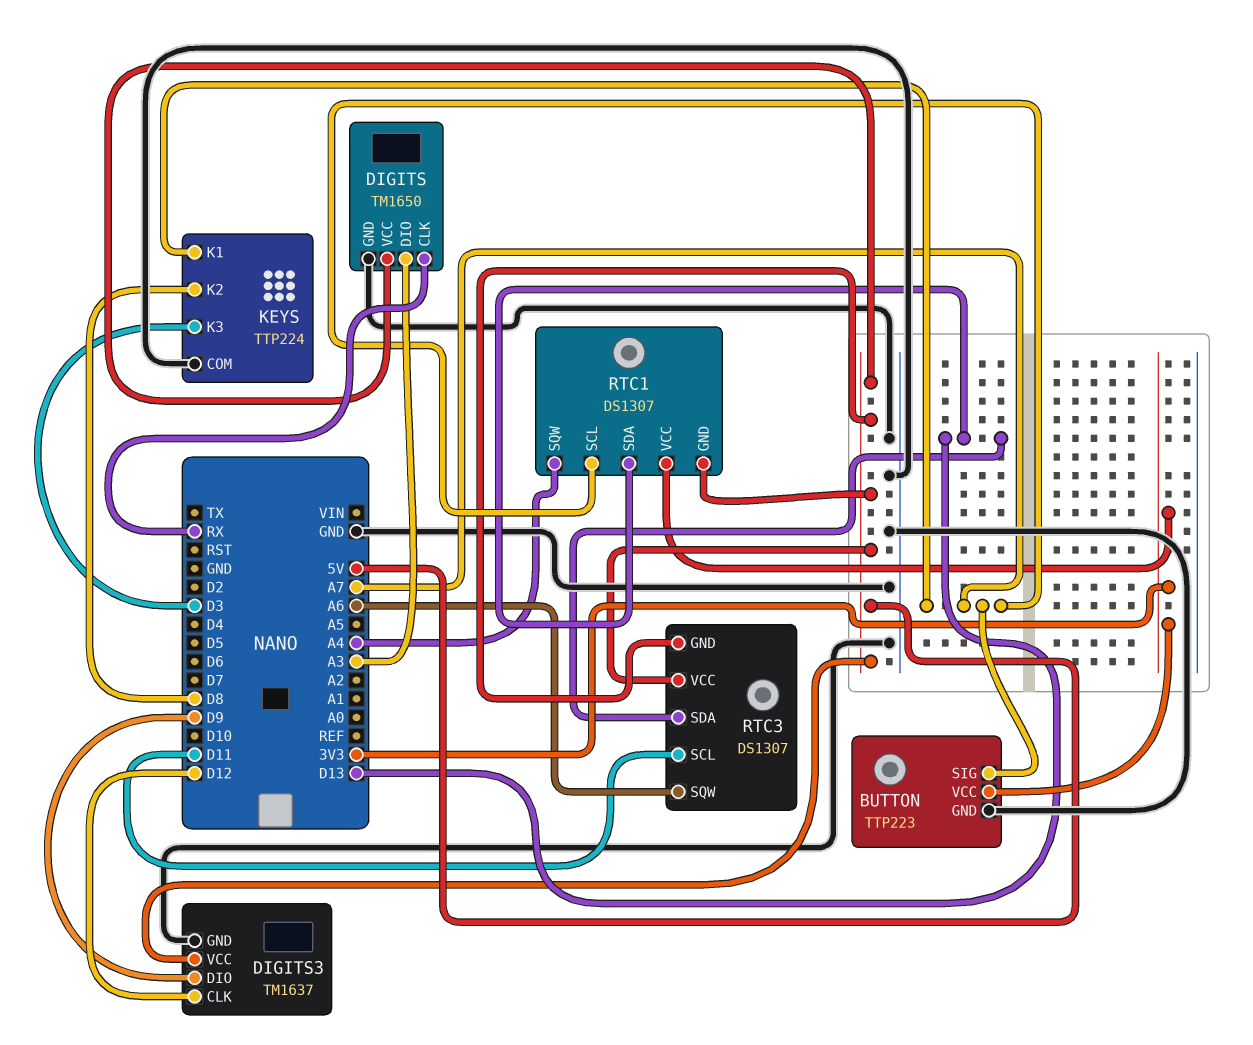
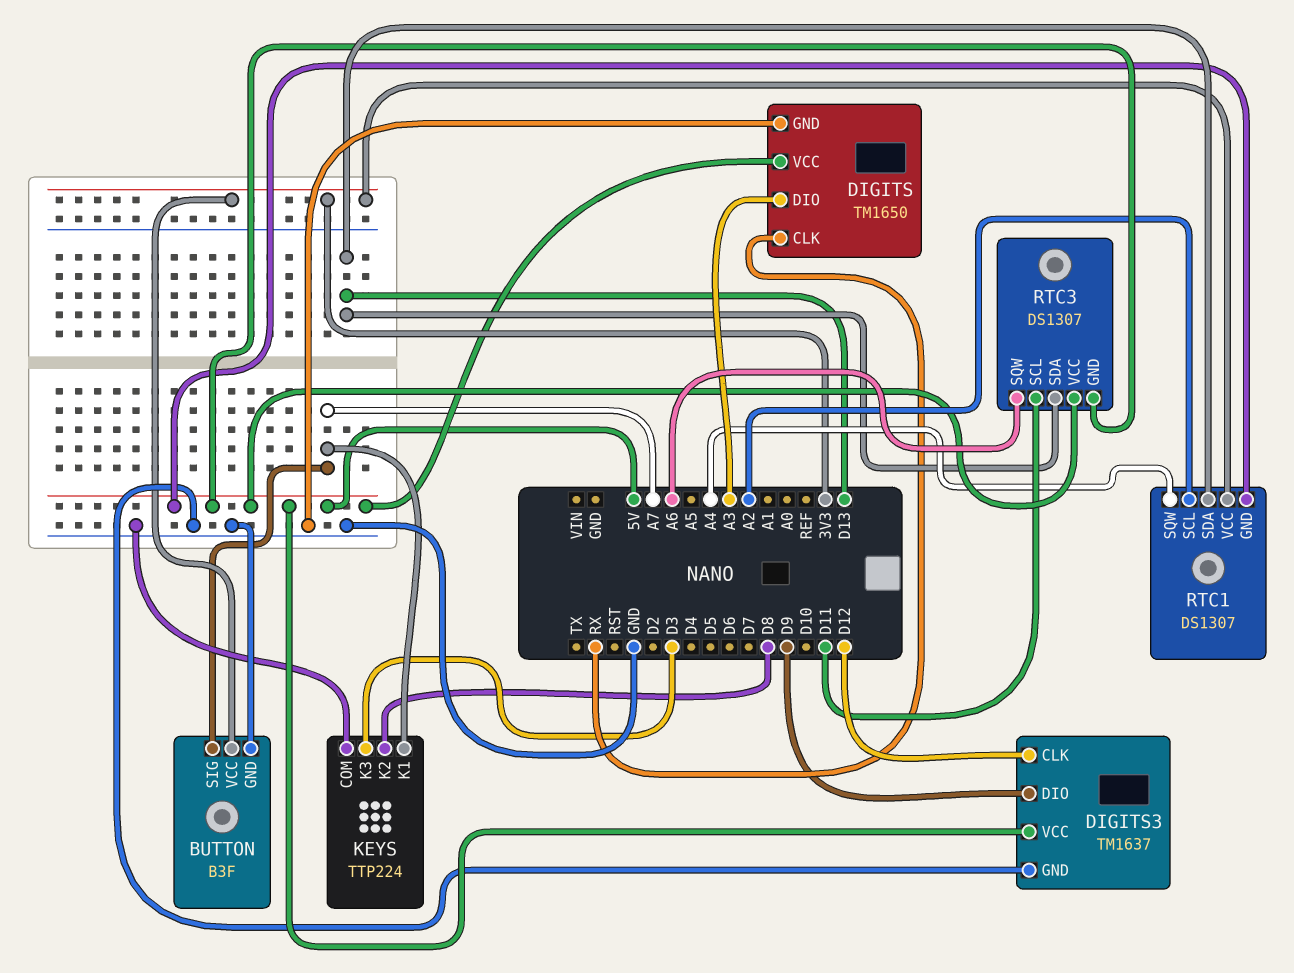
BUTTON: TTP223 -> B3F
RTC1 pin SCL: A7 -> A2

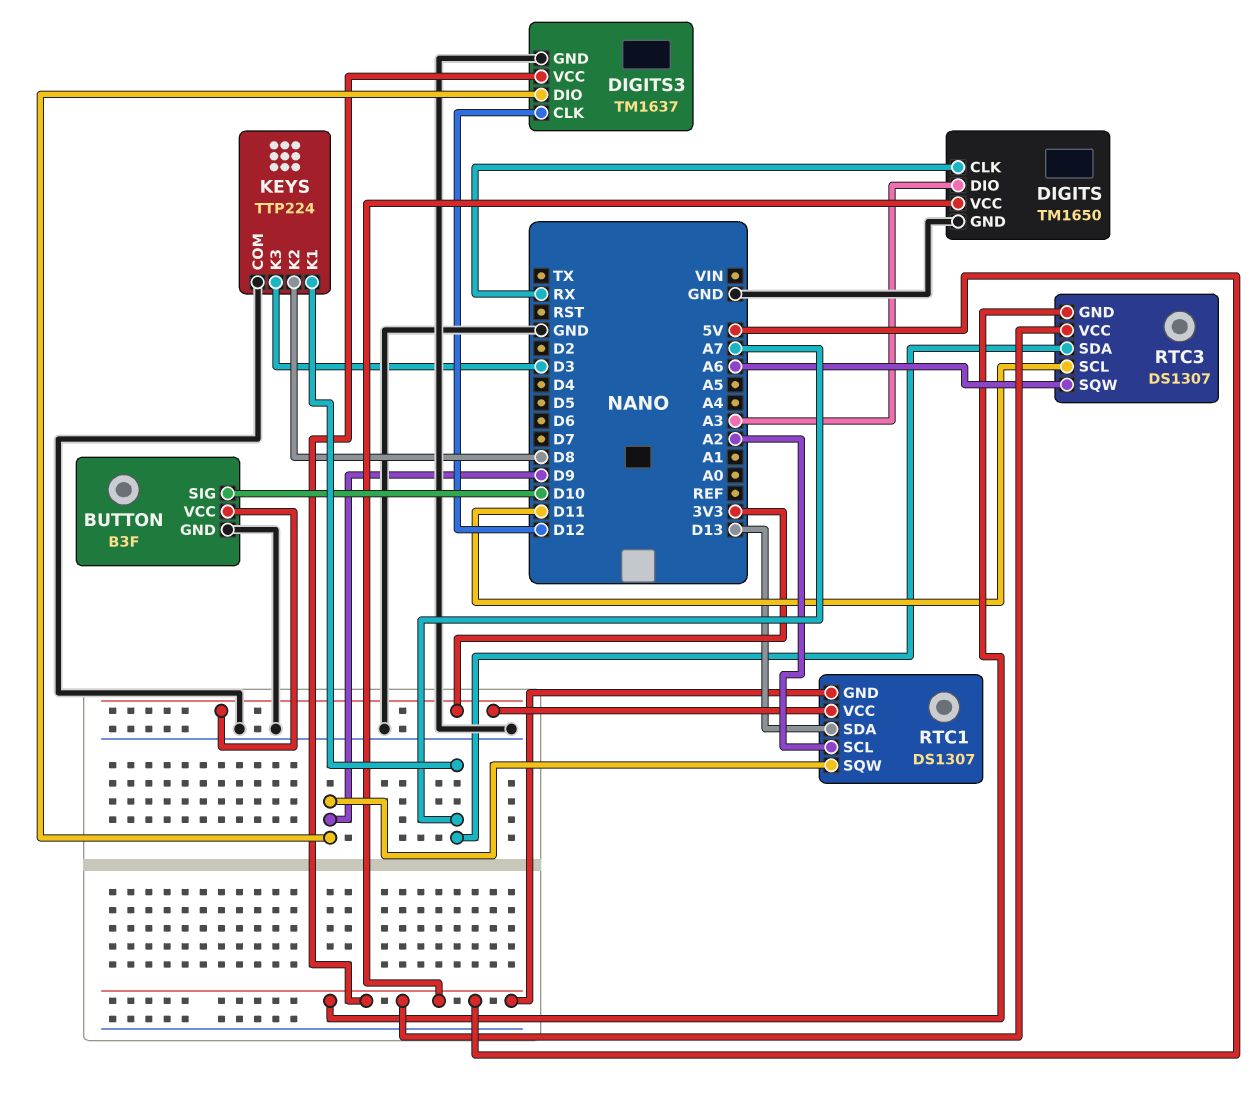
BUTTON pin SIG: A7 -> D10
RTC1 pin SQW: A4 -> D9
RTC3 pin SDA: D13 -> A7

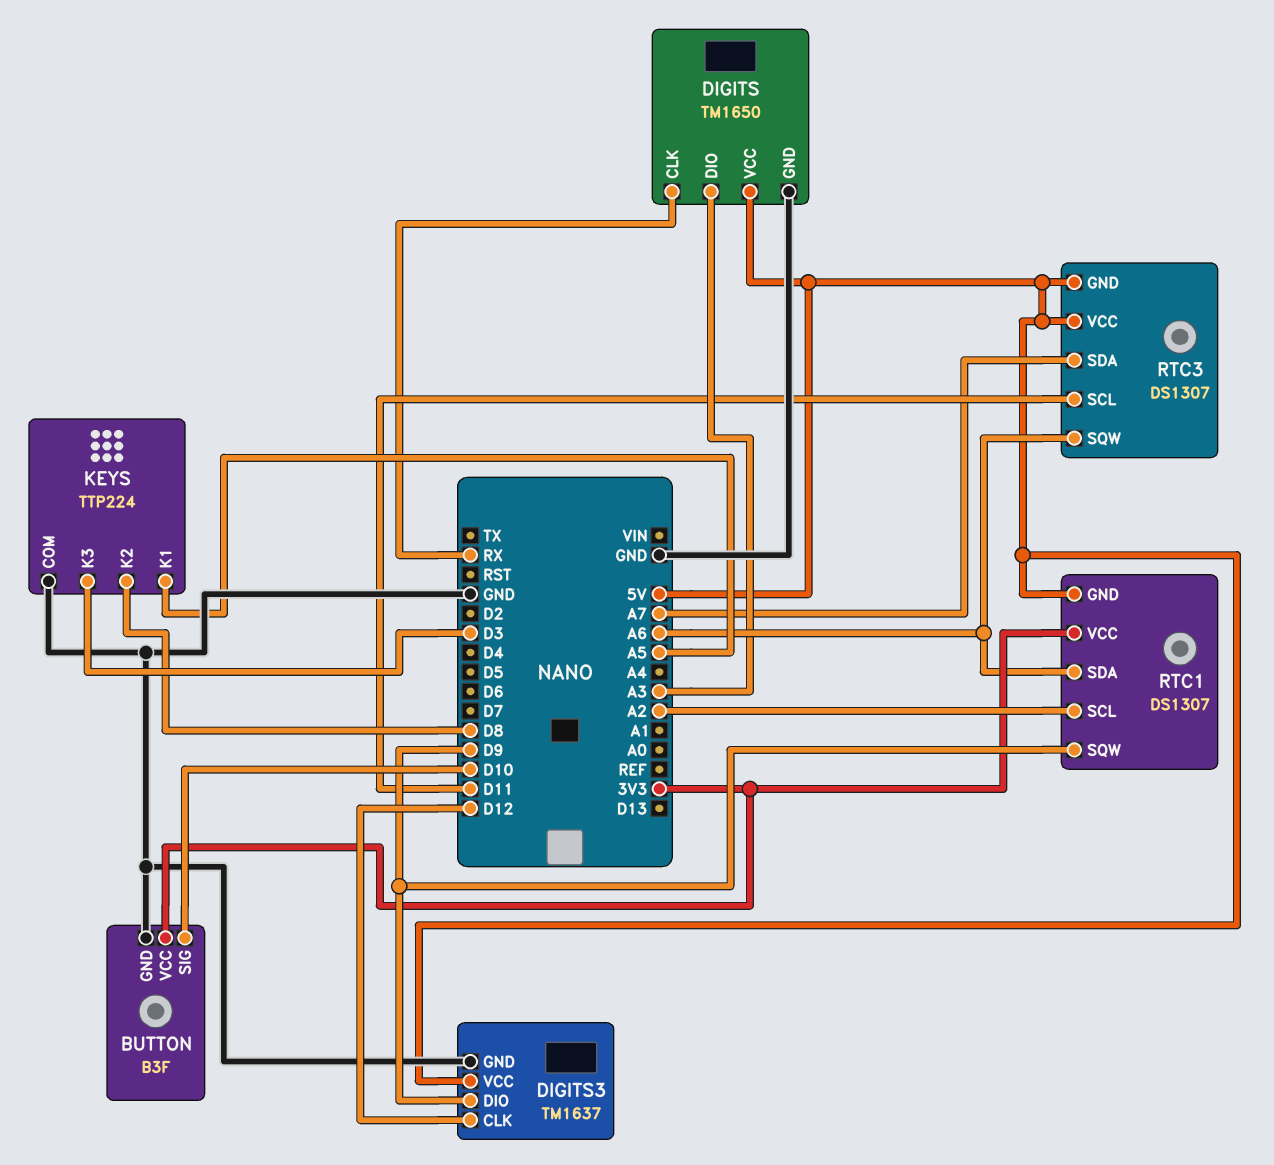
KEYS pin K1: A7 -> A5
RTC1 pin SDA: D13 -> A6

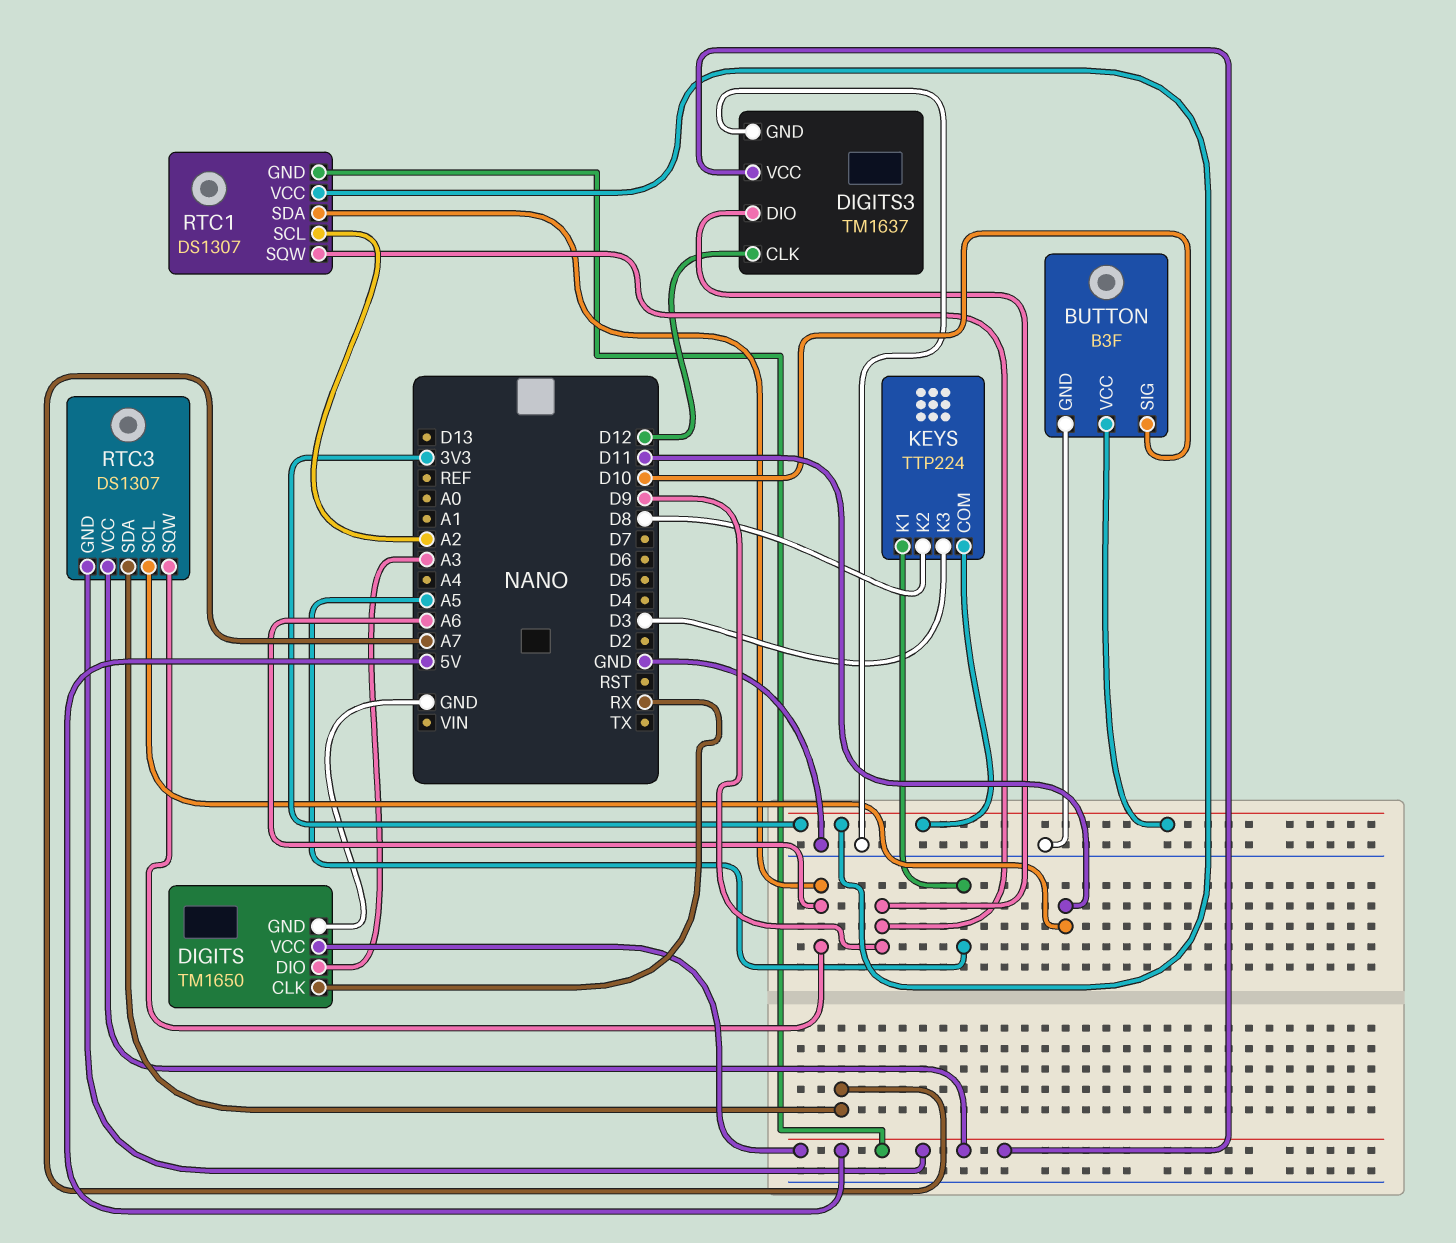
KEYS pin COM: GND -> 3V3

